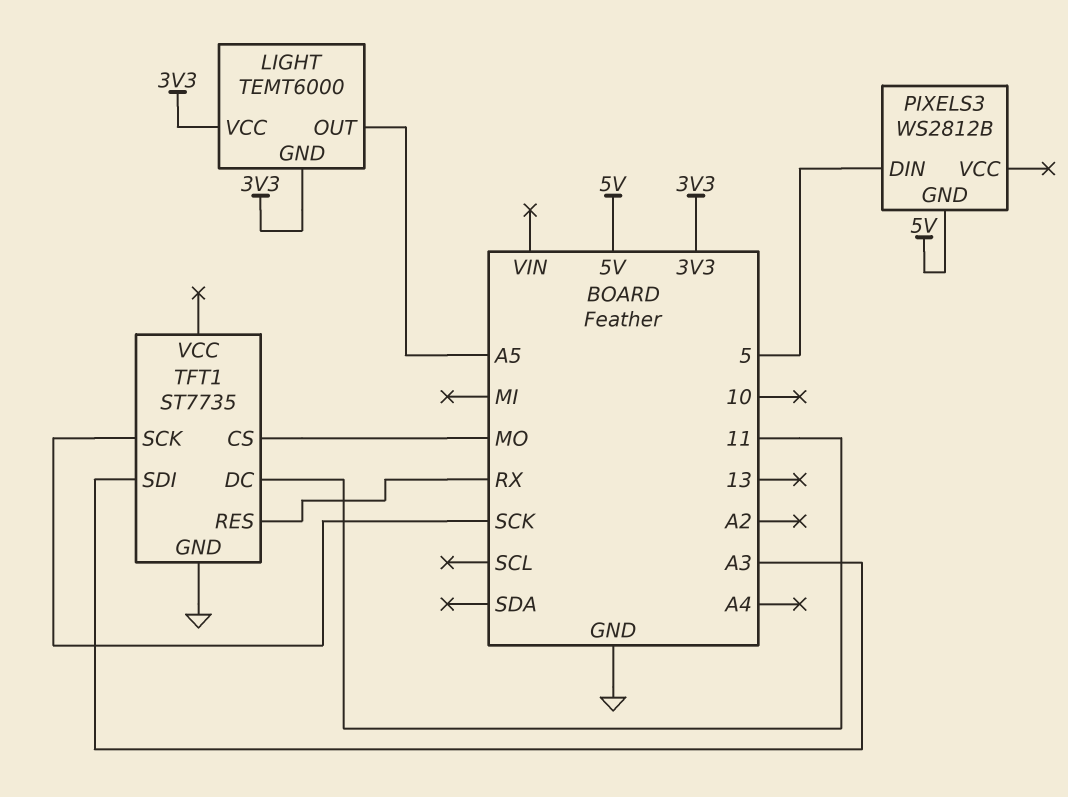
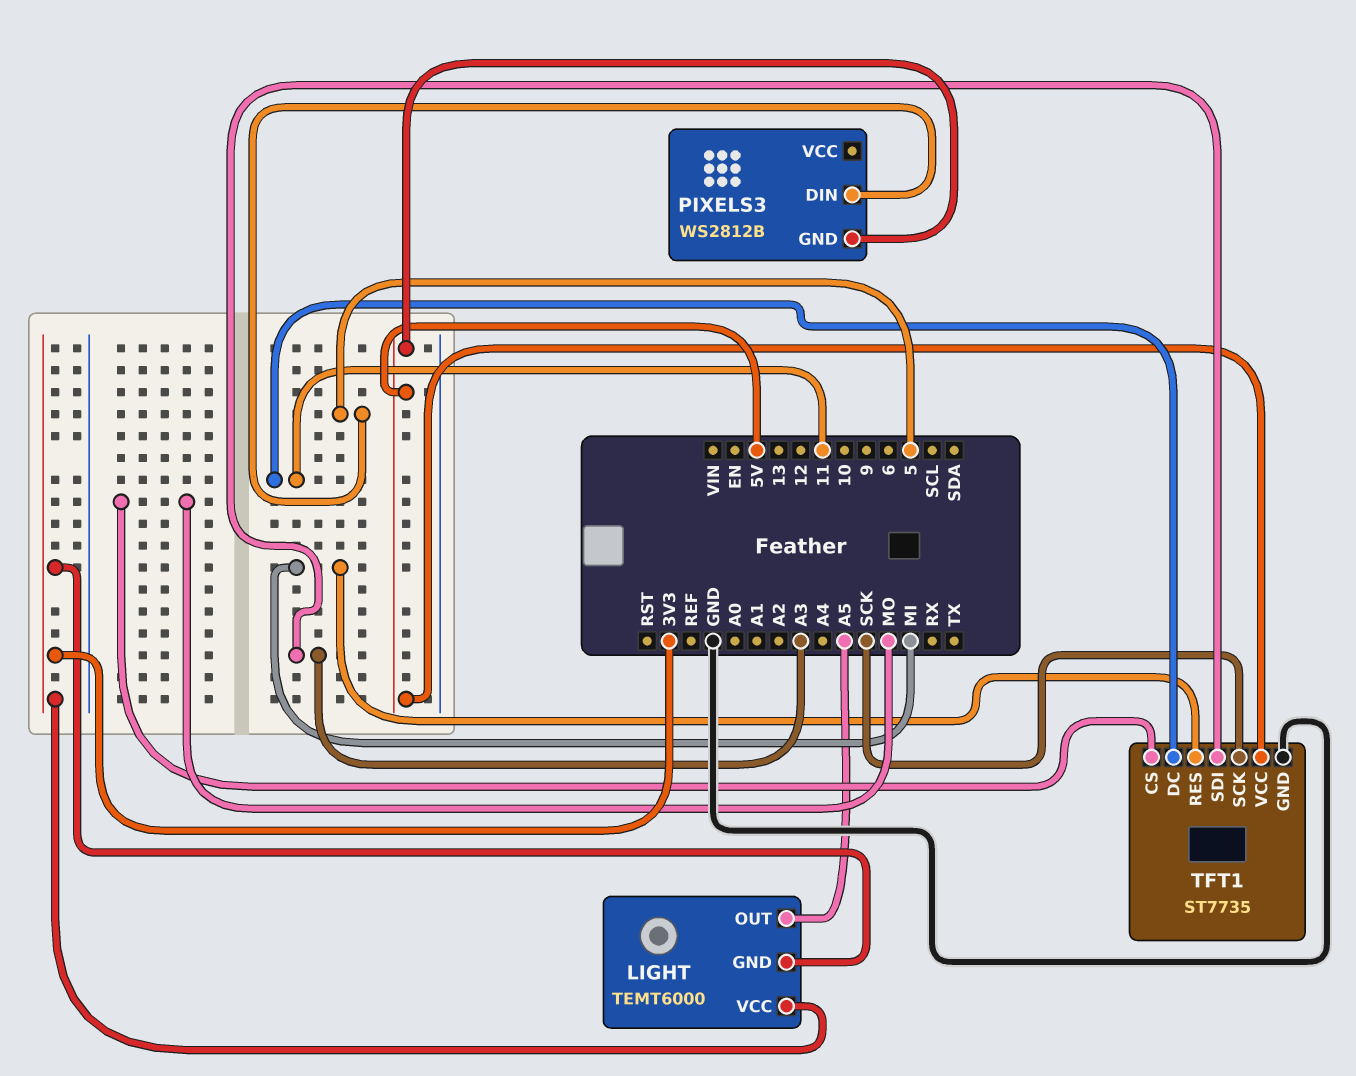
TFT1 pin RES: RX -> MI
TFT1 pin VCC: none -> 5V

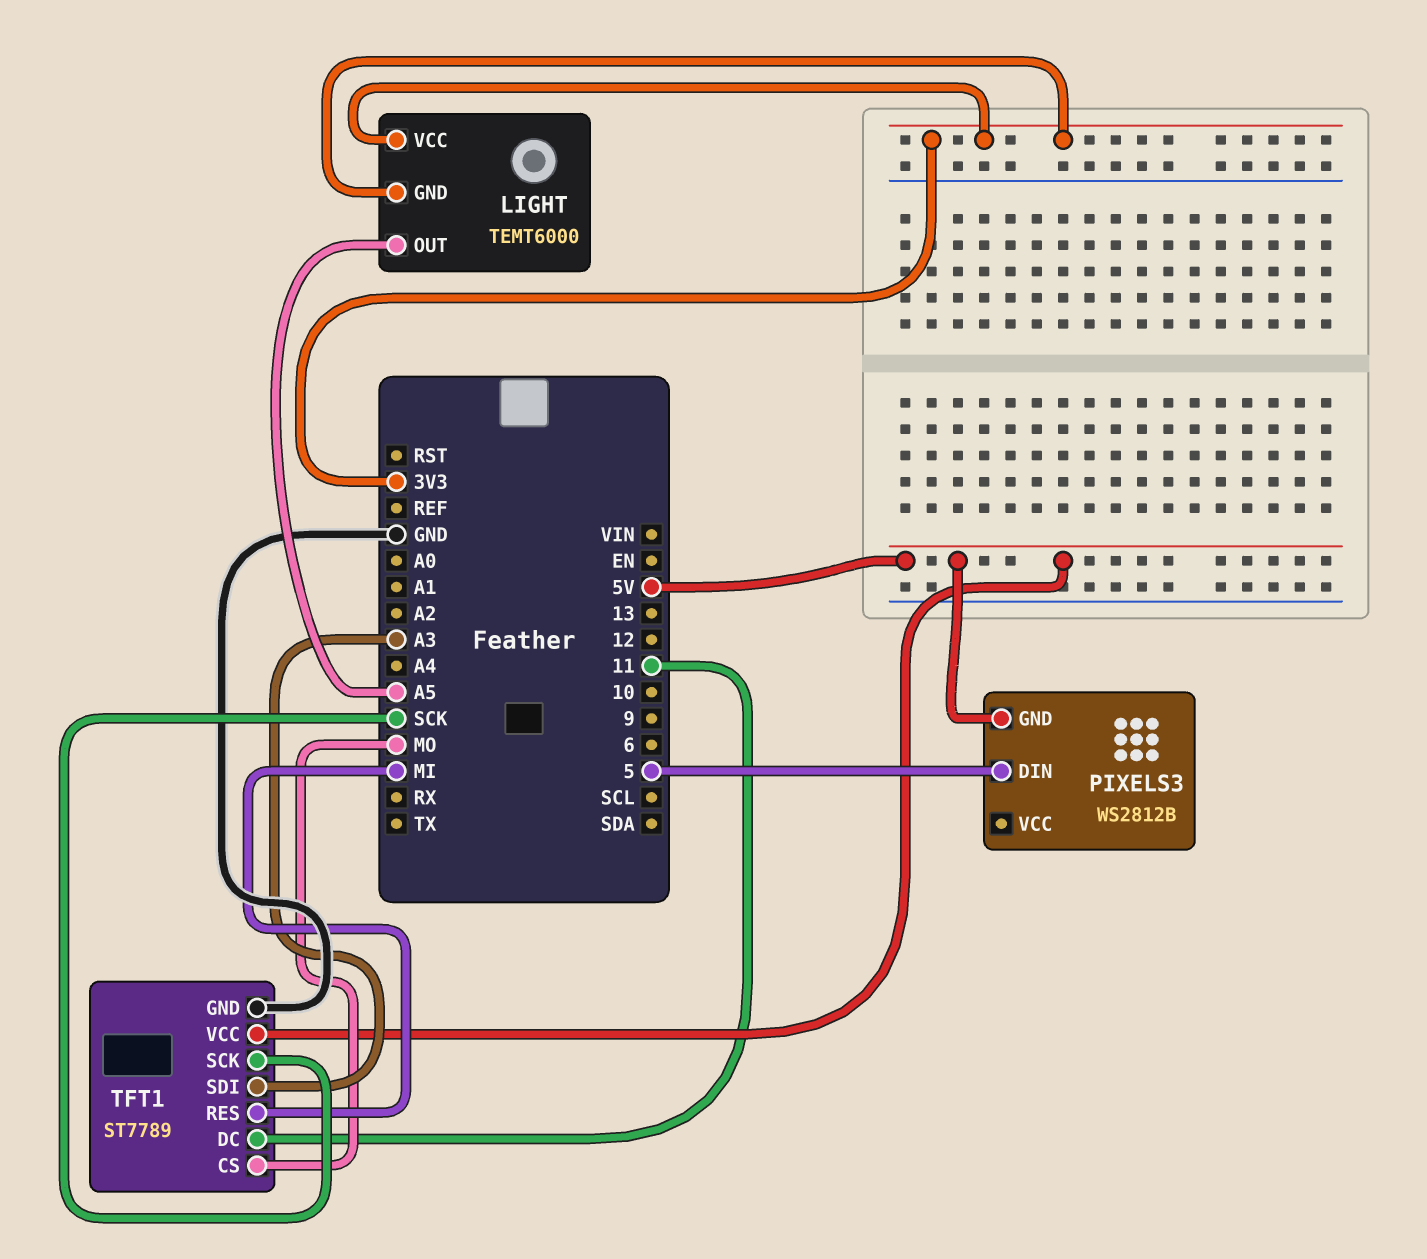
TFT1: ST7735 -> ST7789

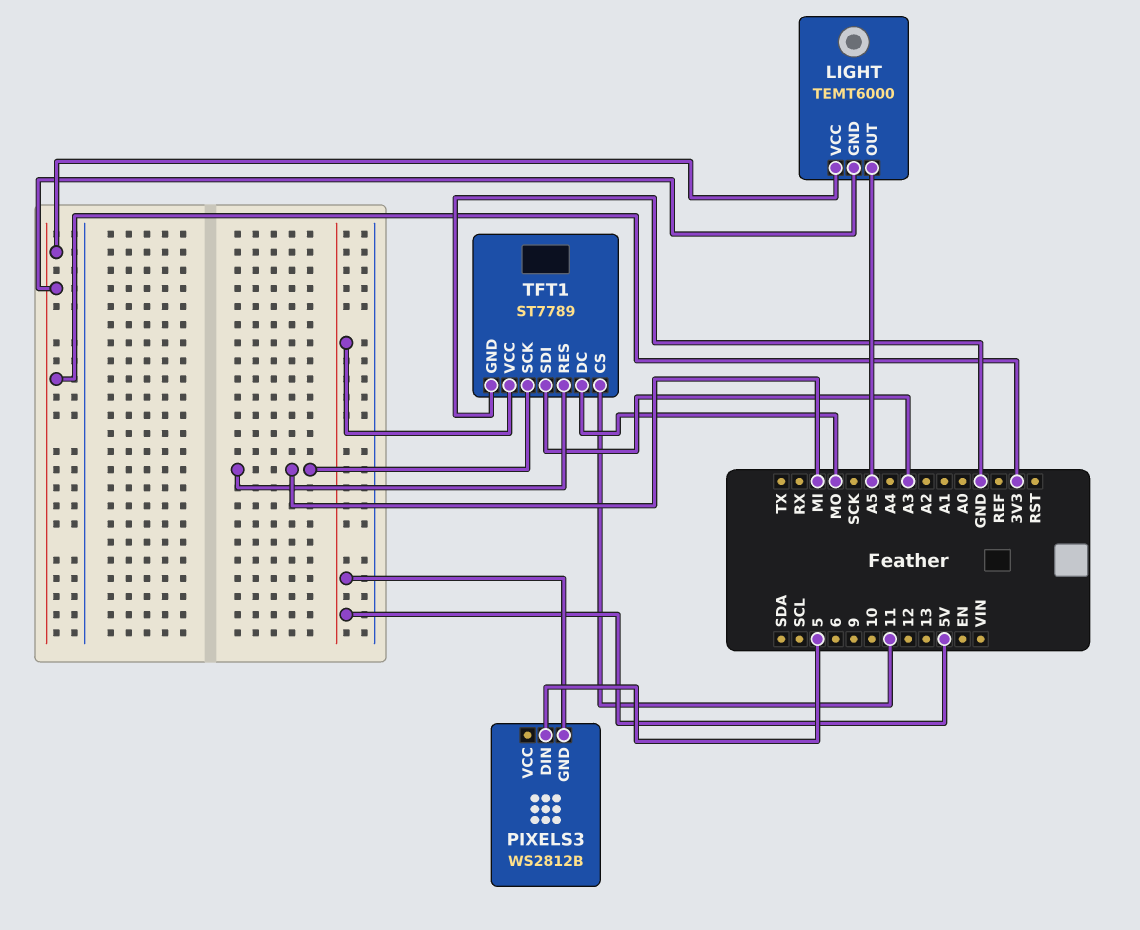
TFT1 pin CS: MO -> 11
TFT1 pin DC: 11 -> MO
TFT1 pin SCK: SCK -> MI

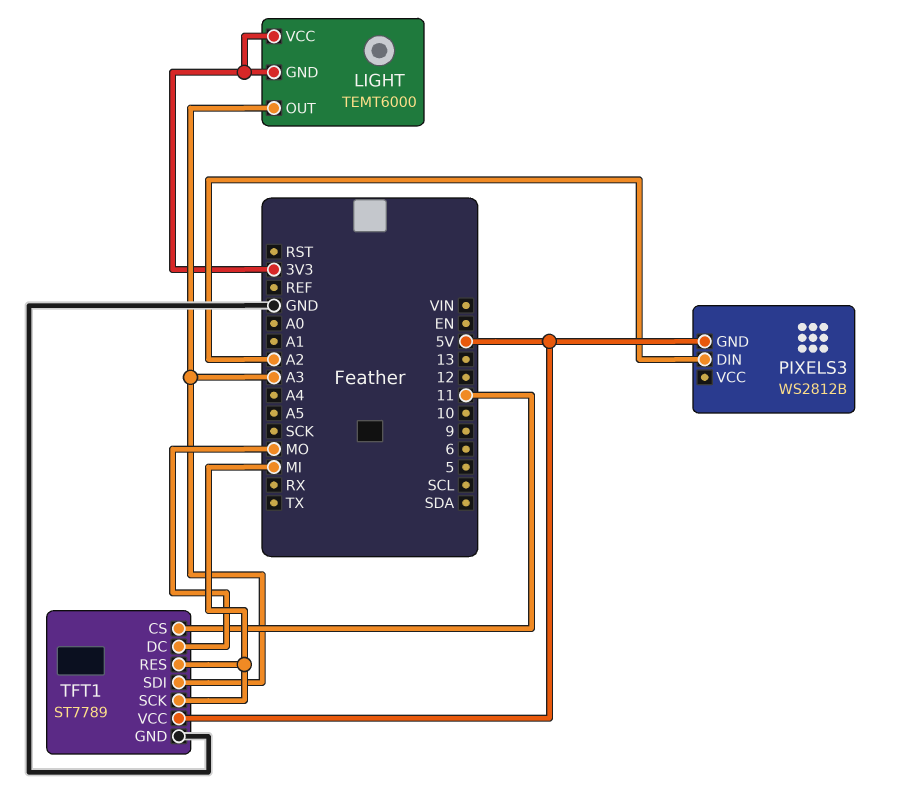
LIGHT pin OUT: A5 -> A3
PIXELS3 pin DIN: 5 -> A2

